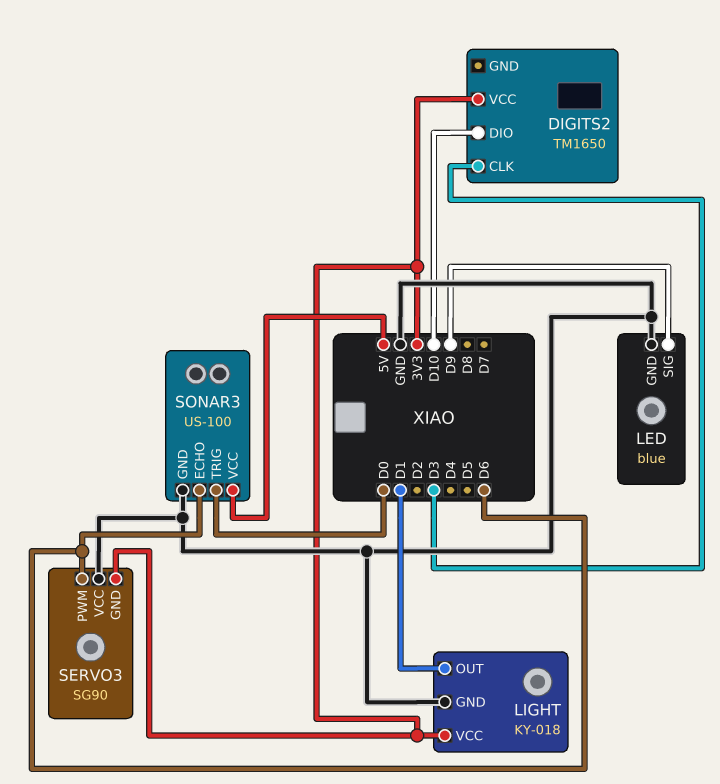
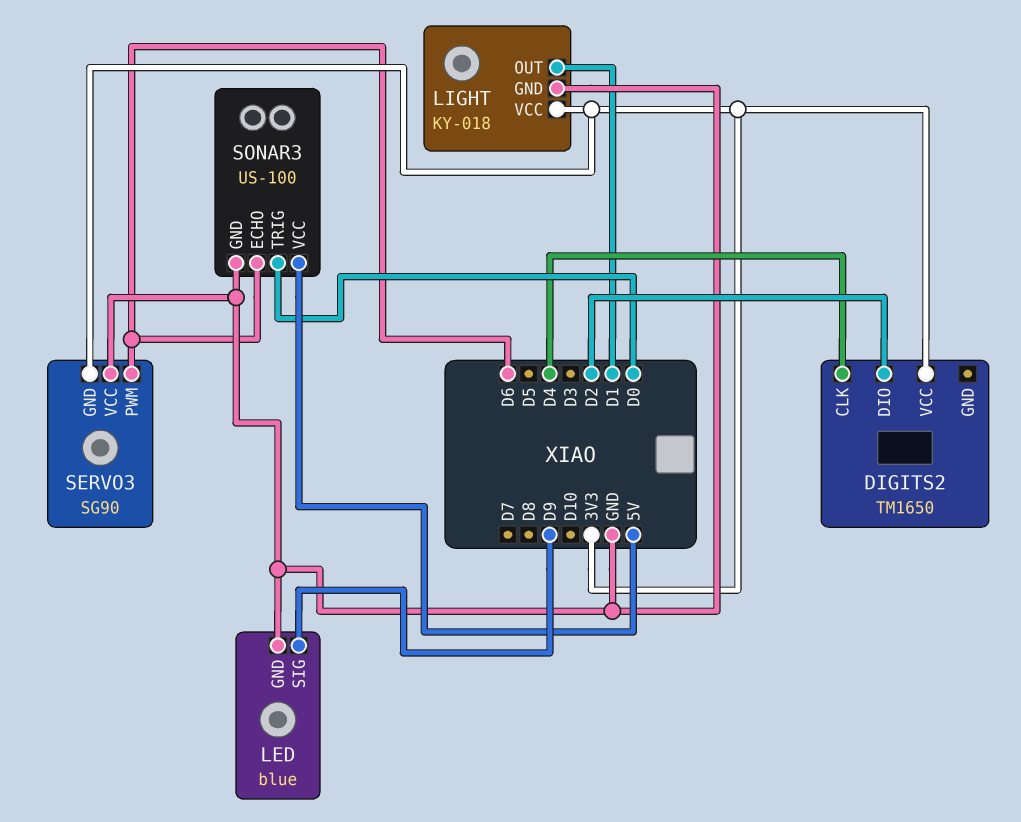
DIGITS2 pin CLK: D3 -> D4
DIGITS2 pin DIO: D10 -> D2

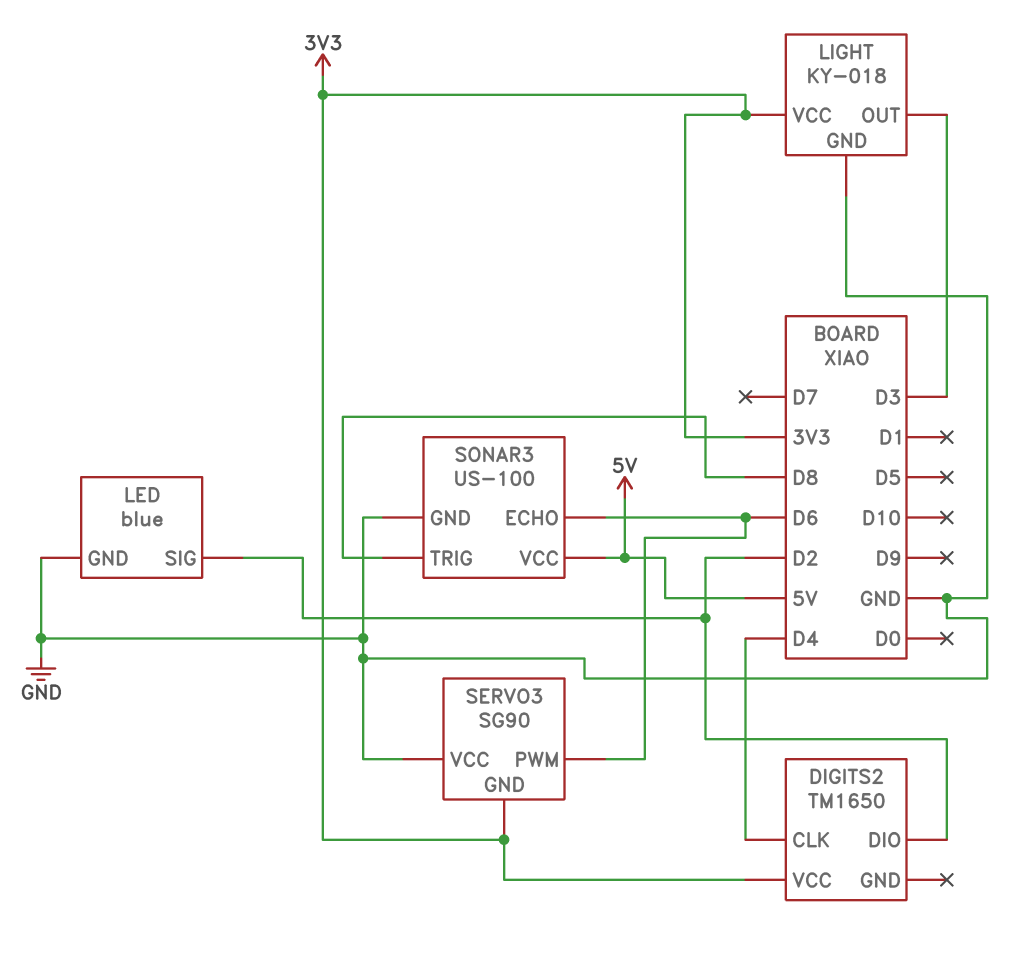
LED pin SIG: D9 -> D2
LIGHT pin OUT: D1 -> D3
SONAR3 pin TRIG: D0 -> D8

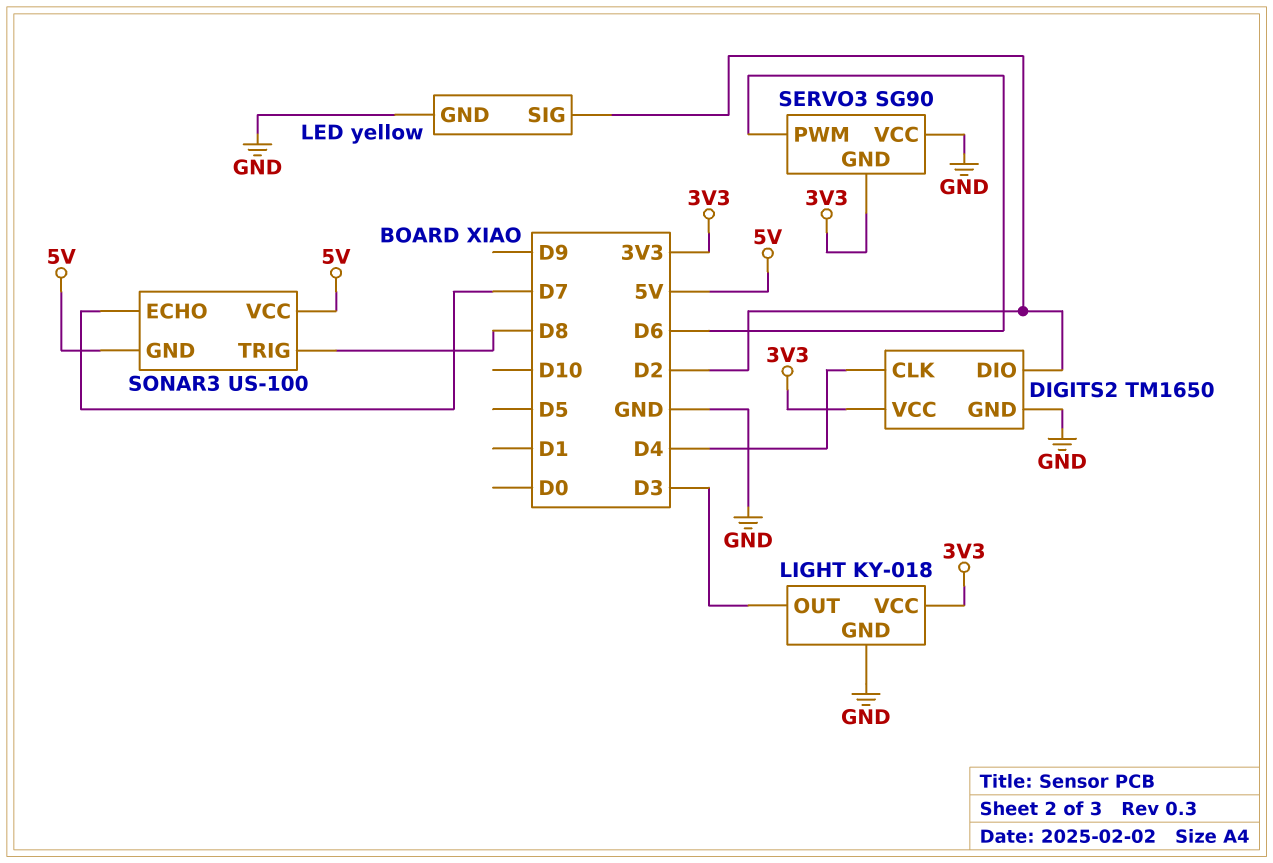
DIGITS2 pin GND: none -> GND
LED: blue -> yellow
SONAR3 pin ECHO: D6 -> D7
SONAR3 pin GND: GND -> 5V

